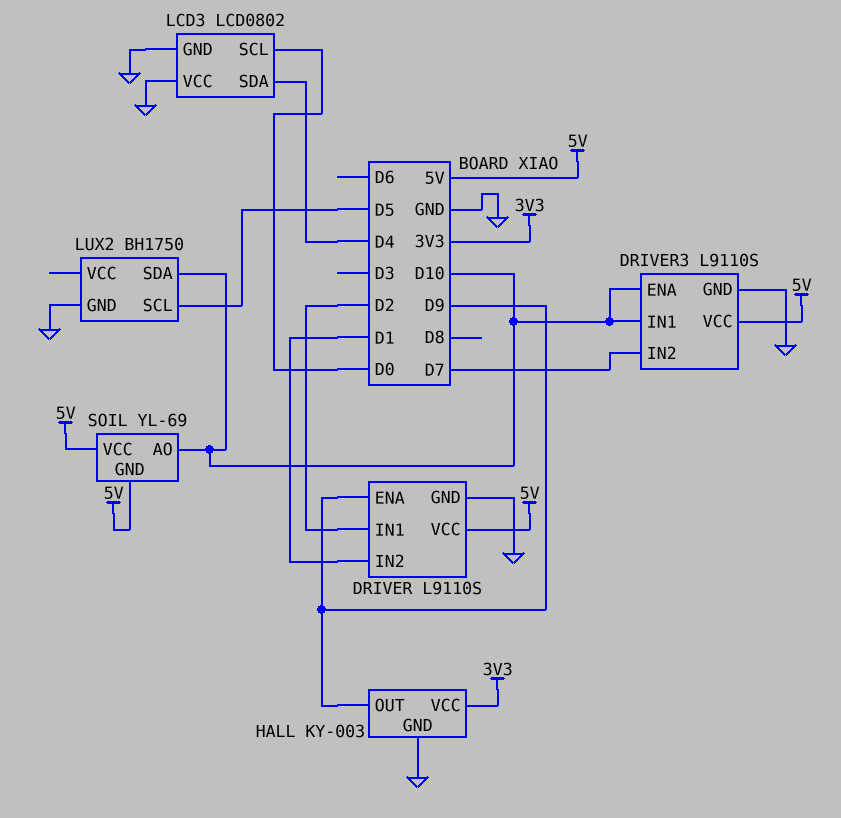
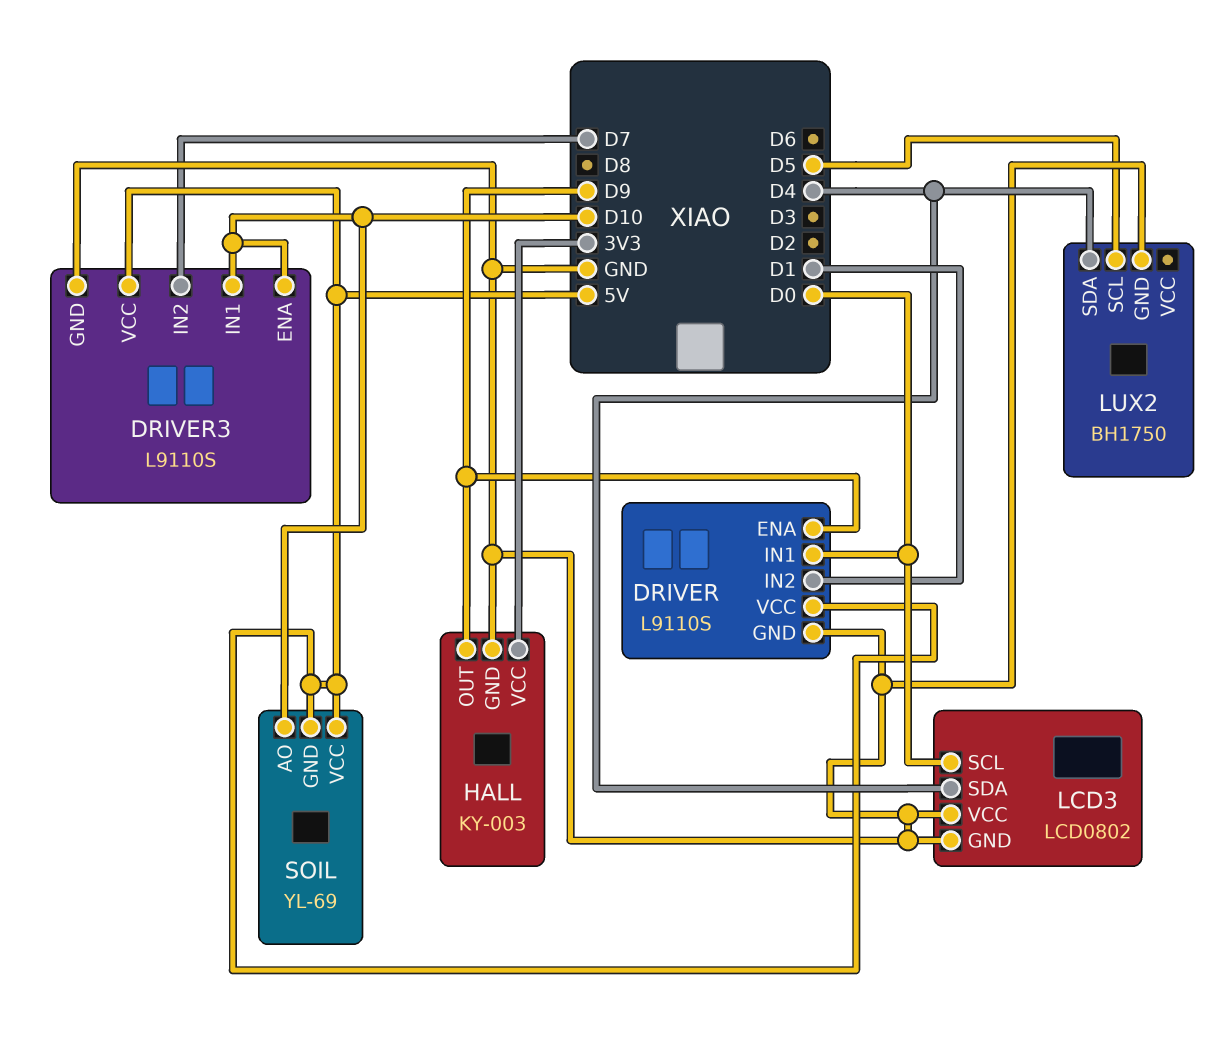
DRIVER pin IN1: D2 -> D0
LUX2 pin SDA: D10 -> D4

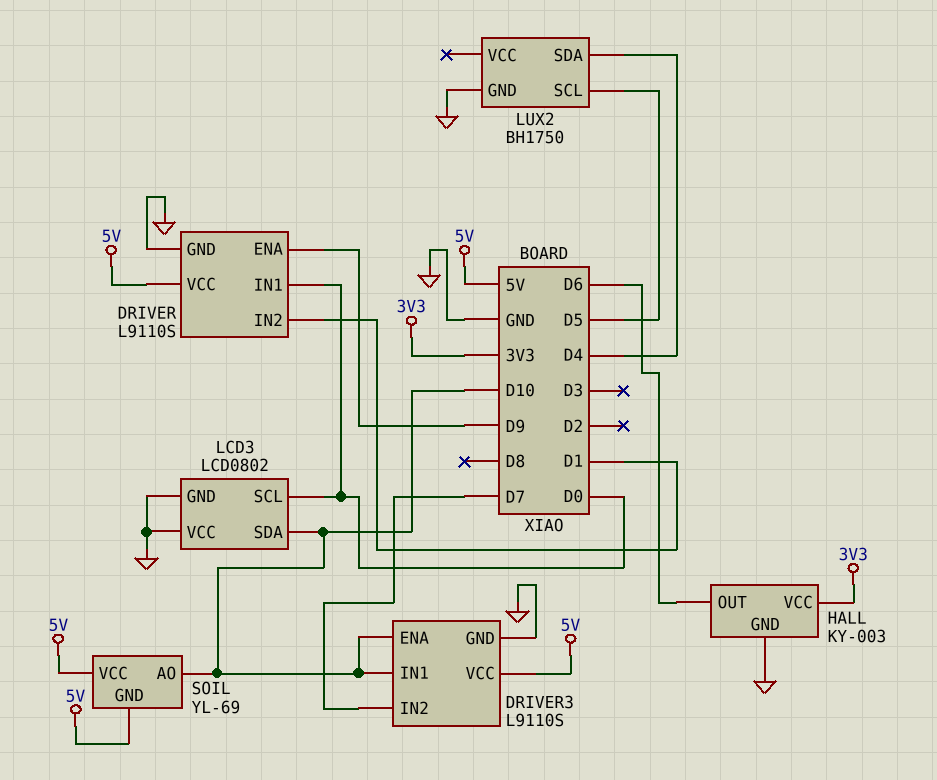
HALL pin OUT: D9 -> D6
LCD3 pin SDA: D4 -> D10

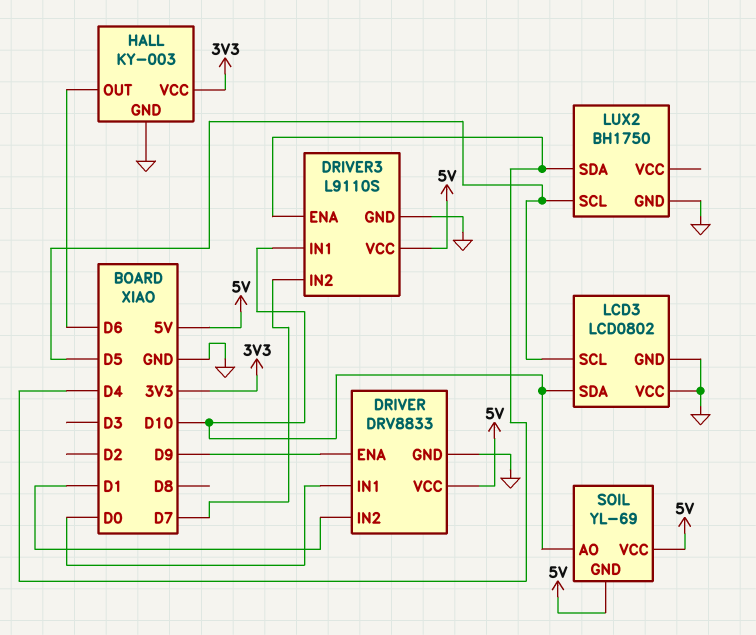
DRIVER: L9110S -> DRV8833
DRIVER3 pin ENA: D10 -> D4
LCD3 pin SCL: D0 -> D5

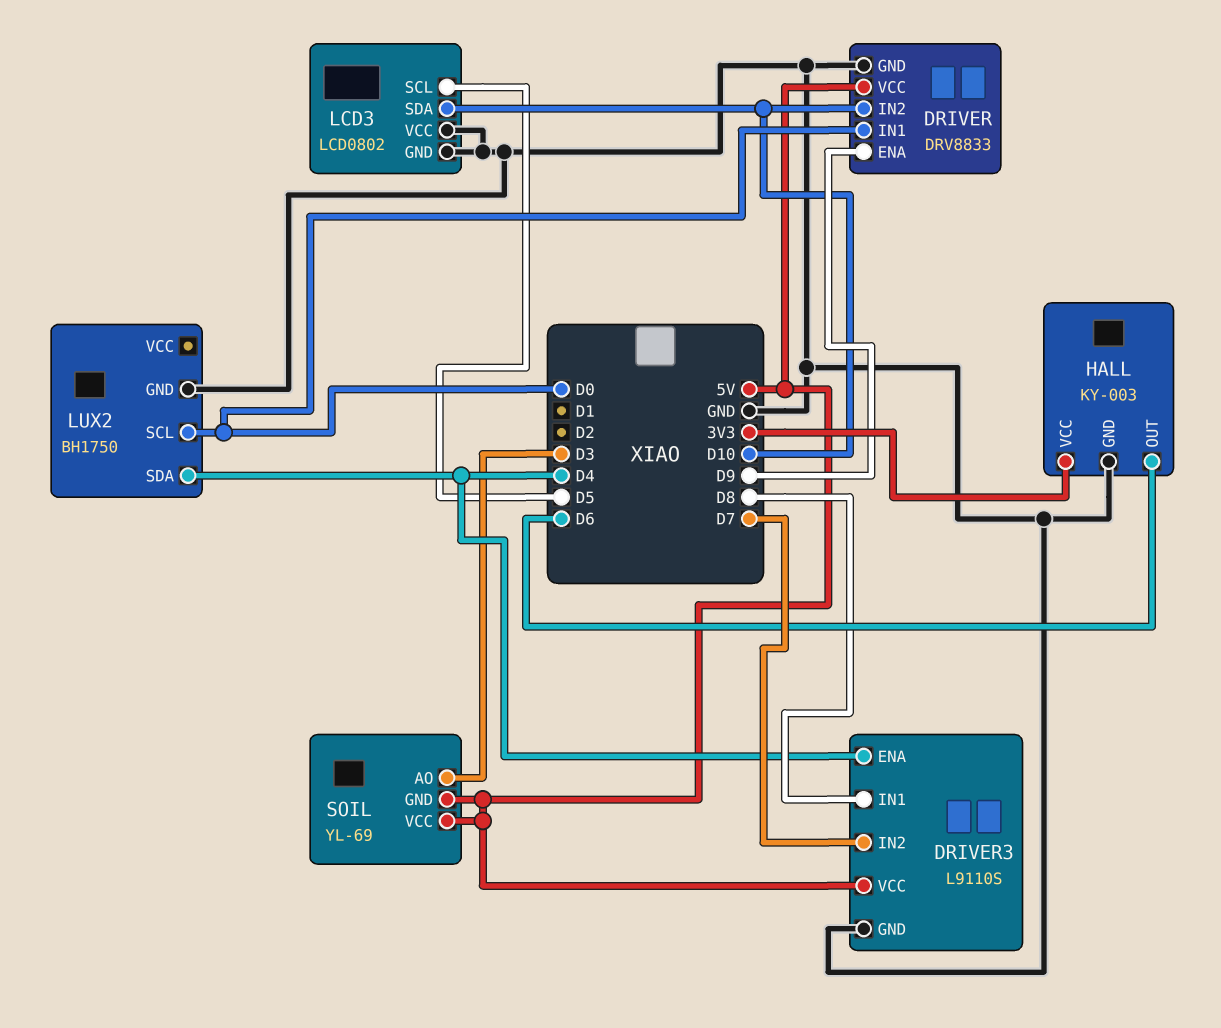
DRIVER pin IN2: D1 -> D10
DRIVER3 pin IN1: D10 -> D8
LUX2 pin SCL: D5 -> D0
SOIL pin AO: D10 -> D3

